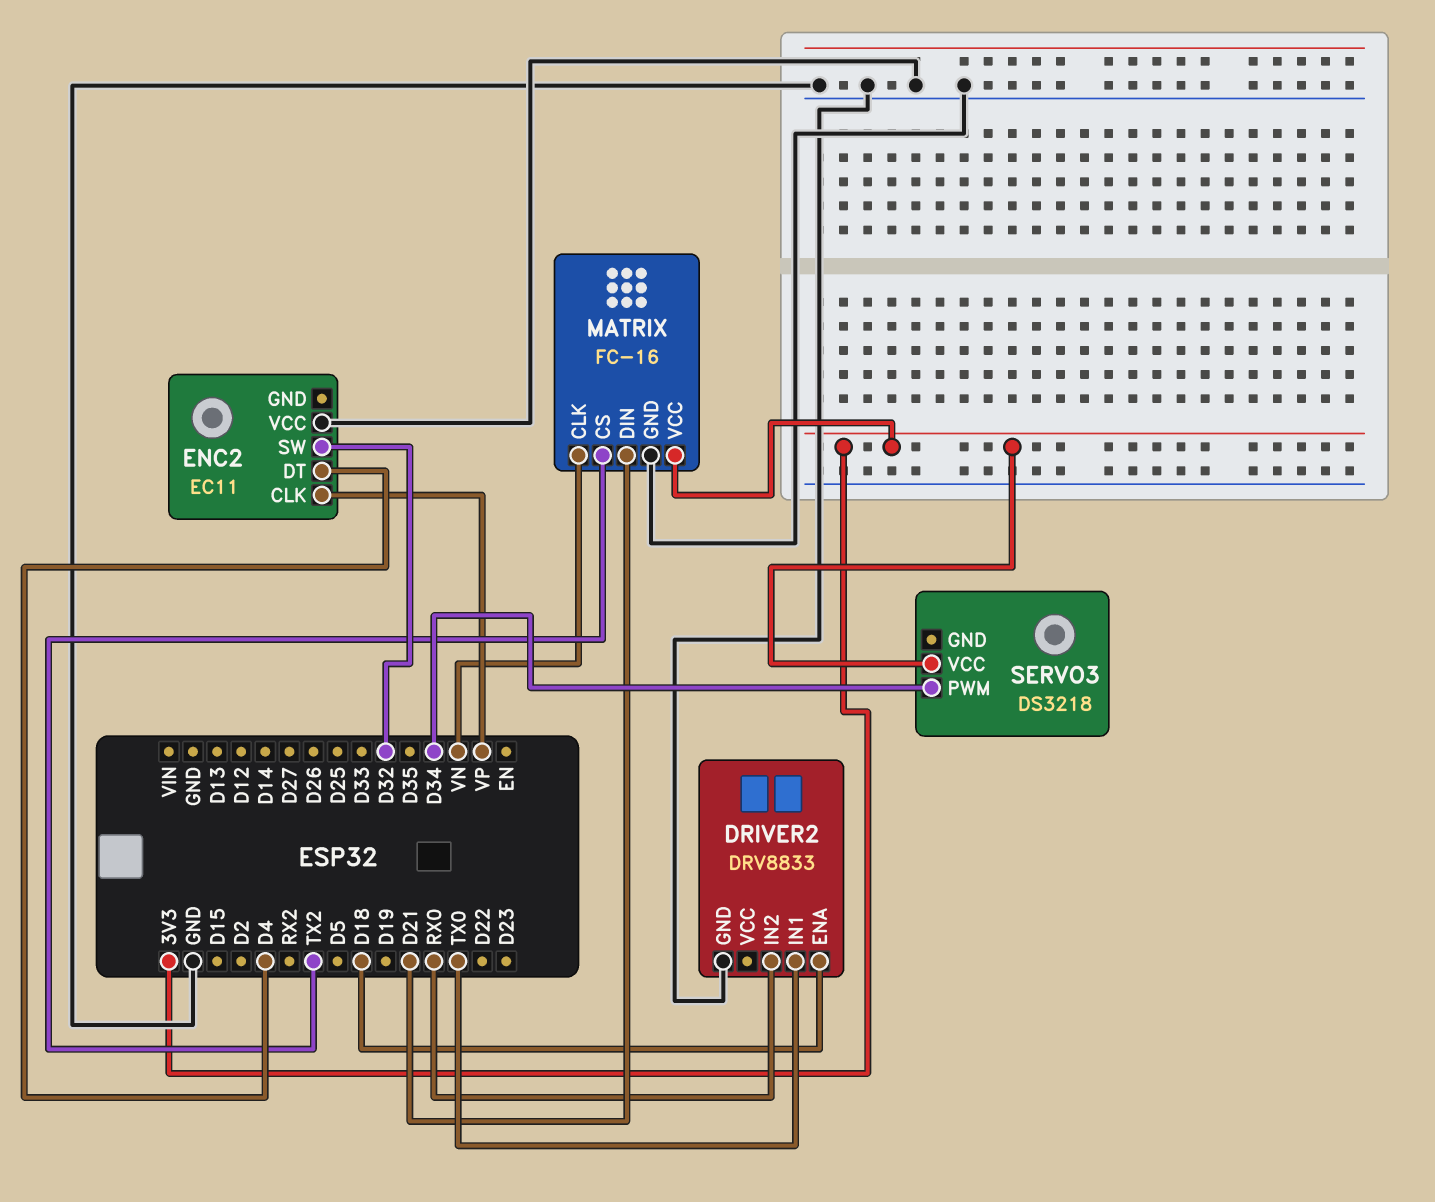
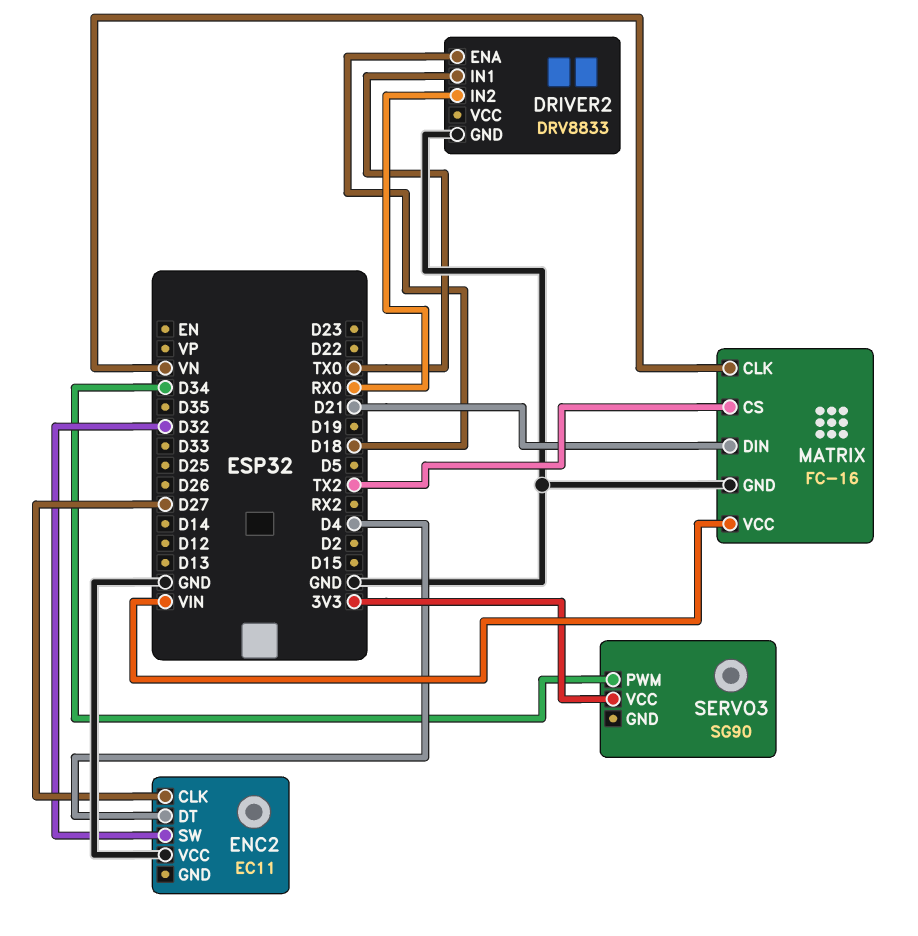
ENC2 pin CLK: VP -> D27
MATRIX pin VCC: 3V3 -> VIN
SERVO3: DS3218 -> SG90

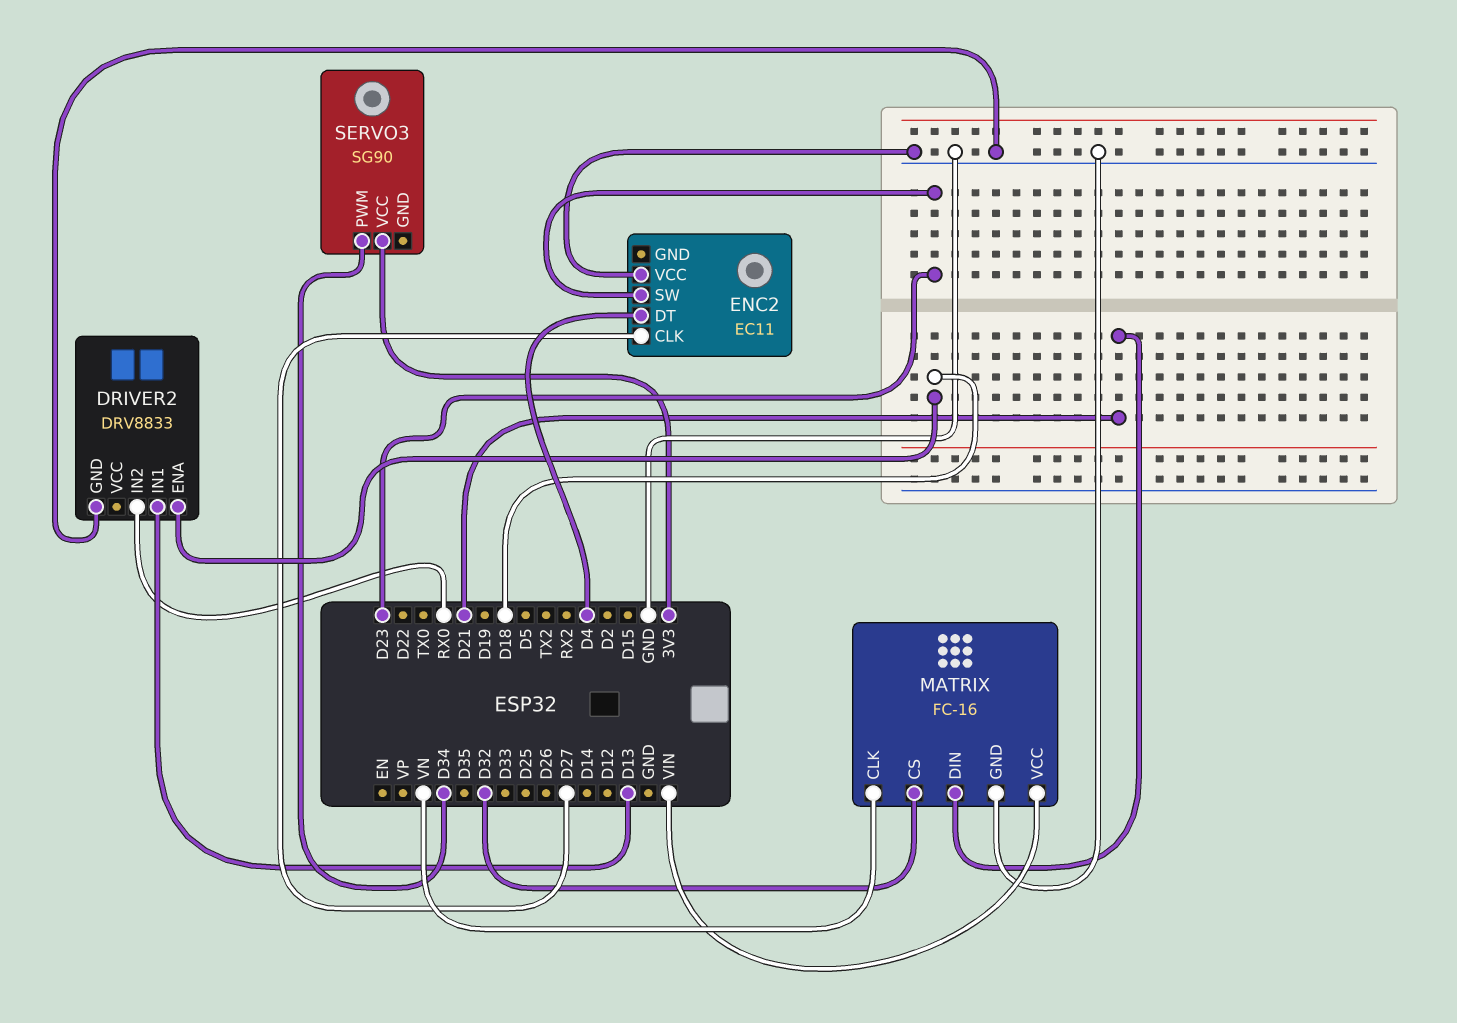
DRIVER2 pin IN1: TX0 -> D13
ENC2 pin SW: D32 -> D23
MATRIX pin CS: TX2 -> D32

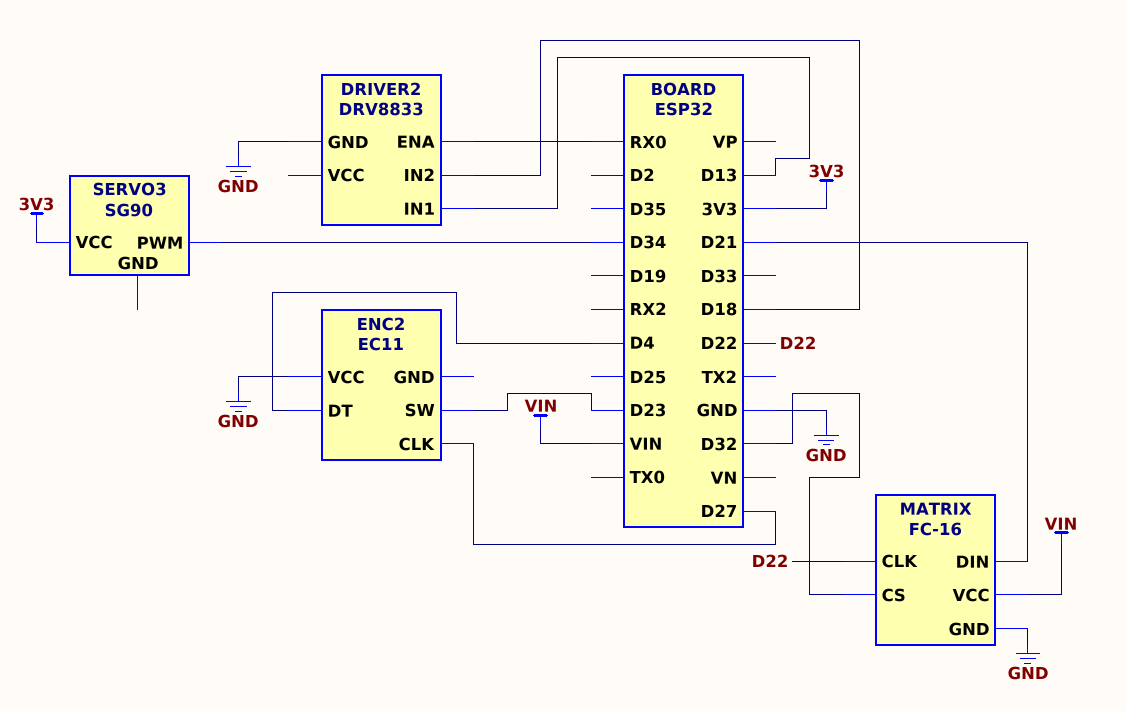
DRIVER2 pin ENA: D18 -> RX0
DRIVER2 pin IN2: RX0 -> D18
MATRIX pin CLK: VN -> D22

